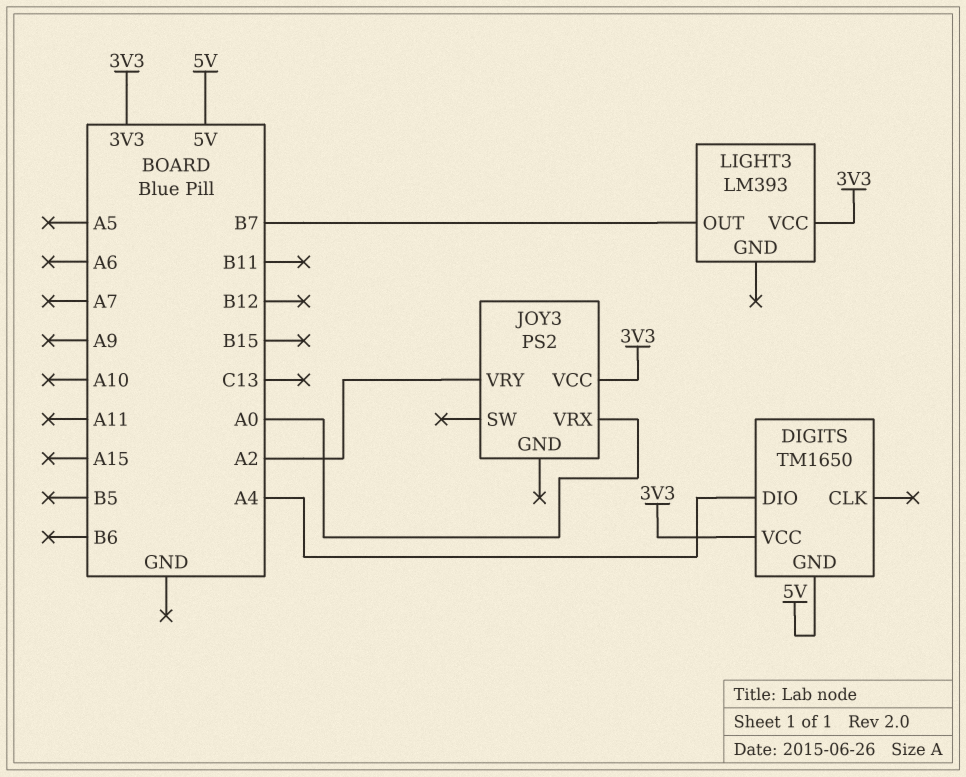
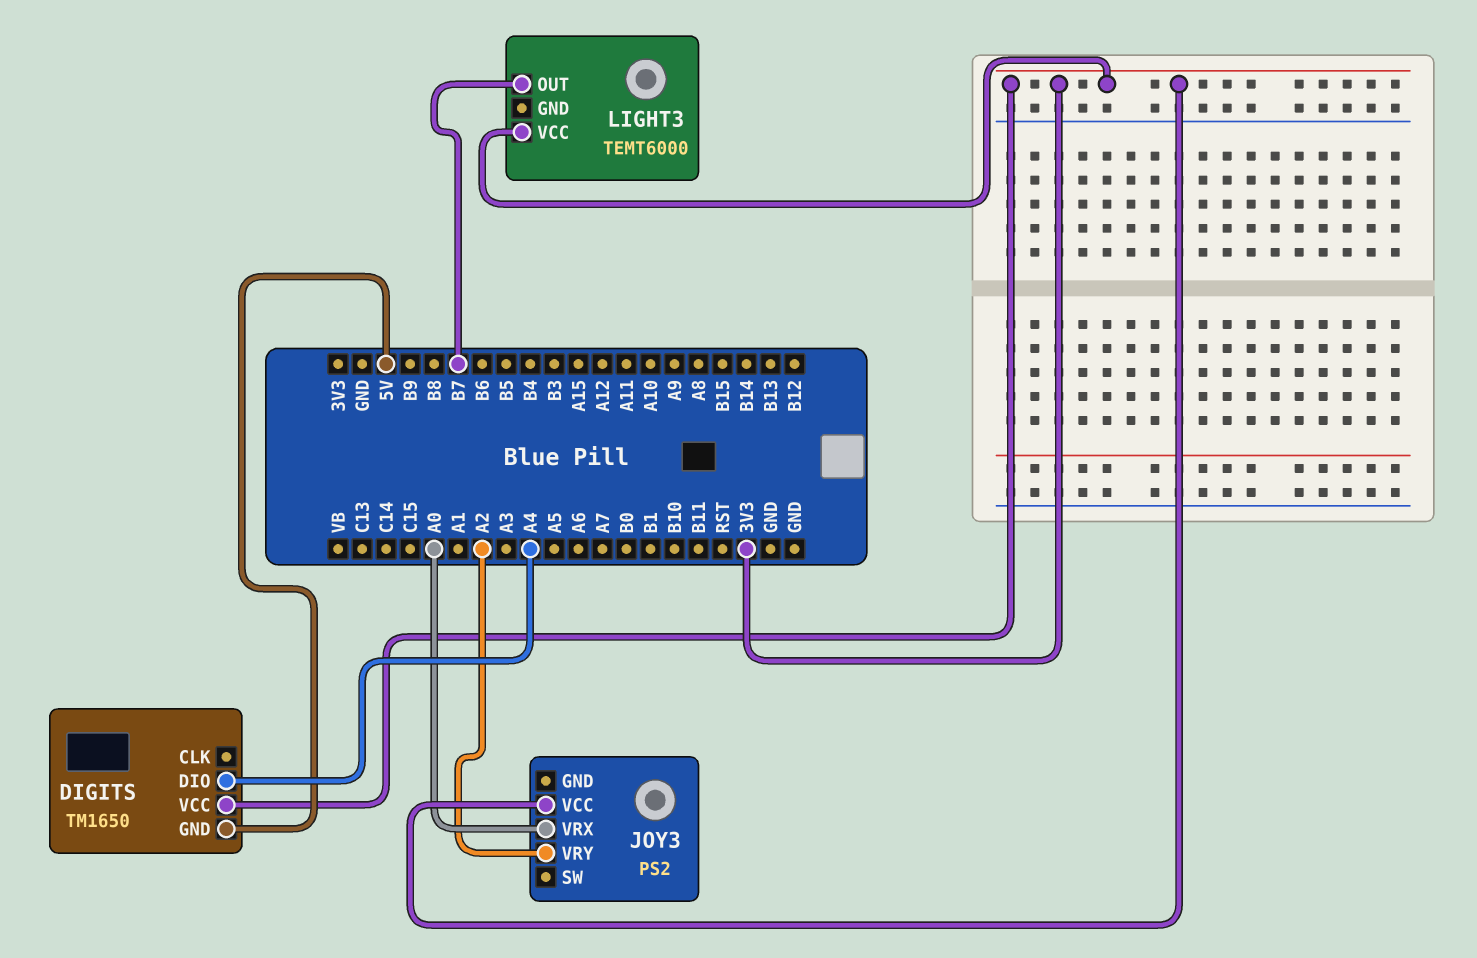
LIGHT3: LM393 -> TEMT6000

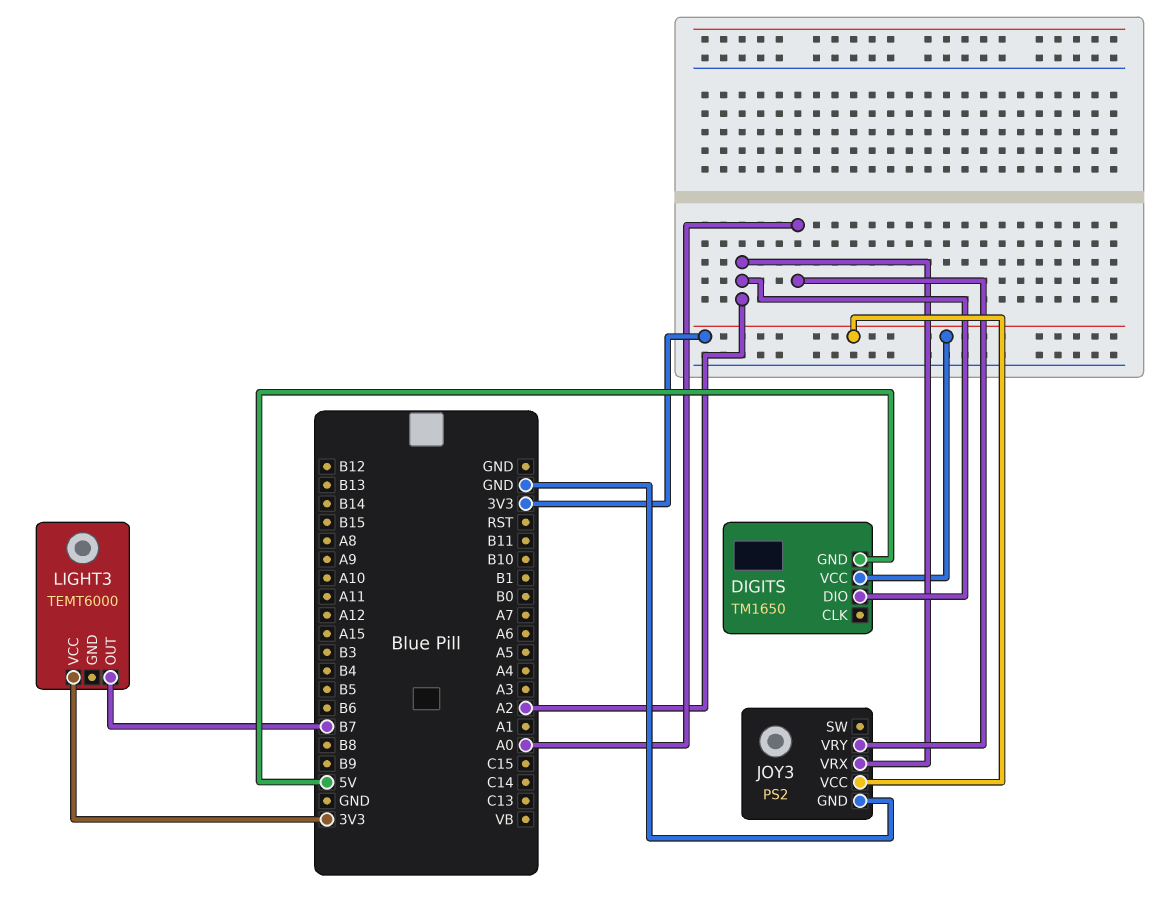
DIGITS pin DIO: A4 -> A2
JOY3 pin GND: none -> GND
JOY3 pin VRX: A0 -> A2
JOY3 pin VRY: A2 -> A0

